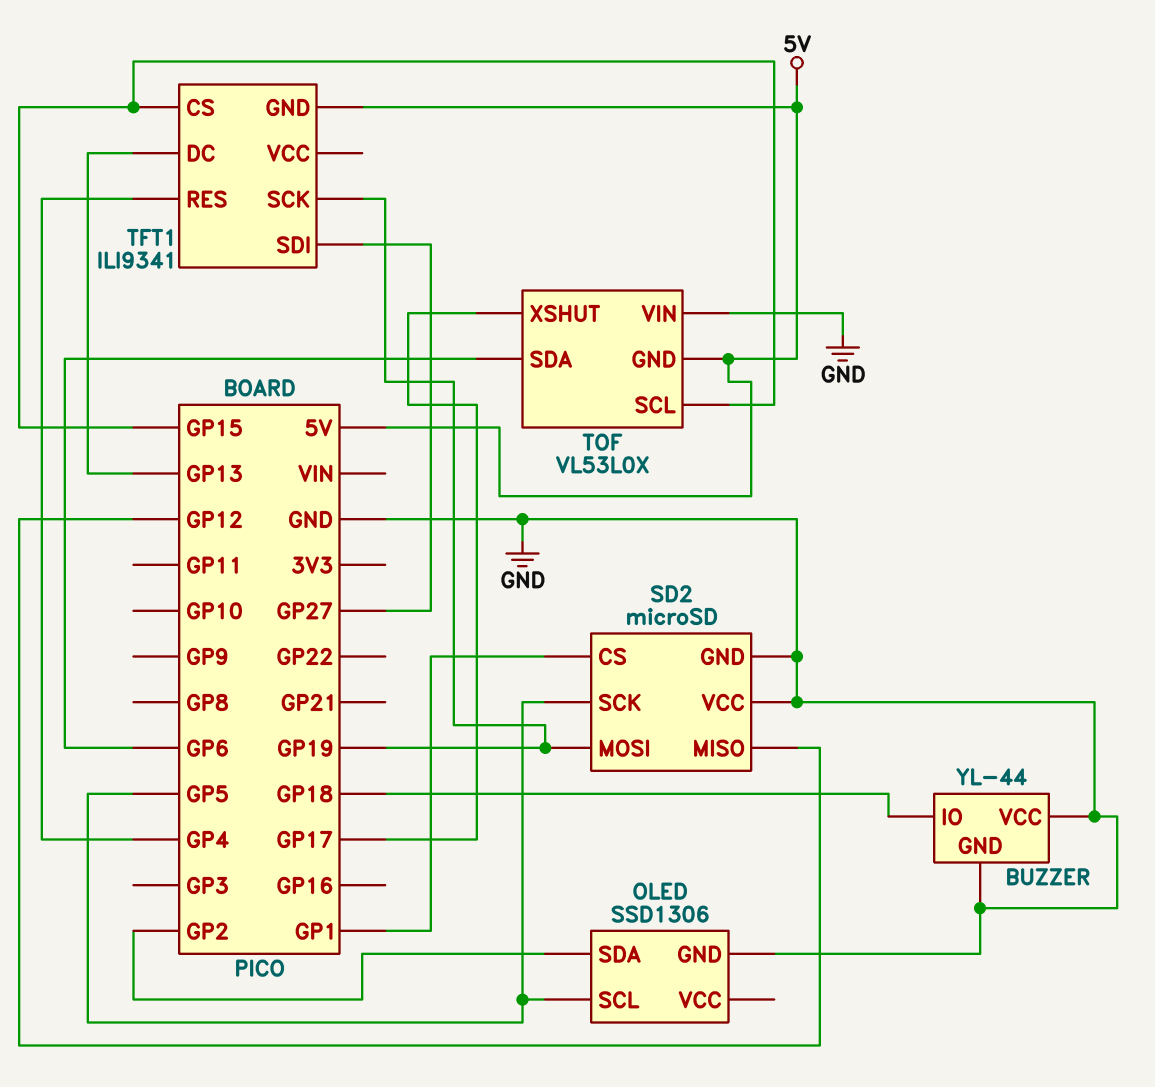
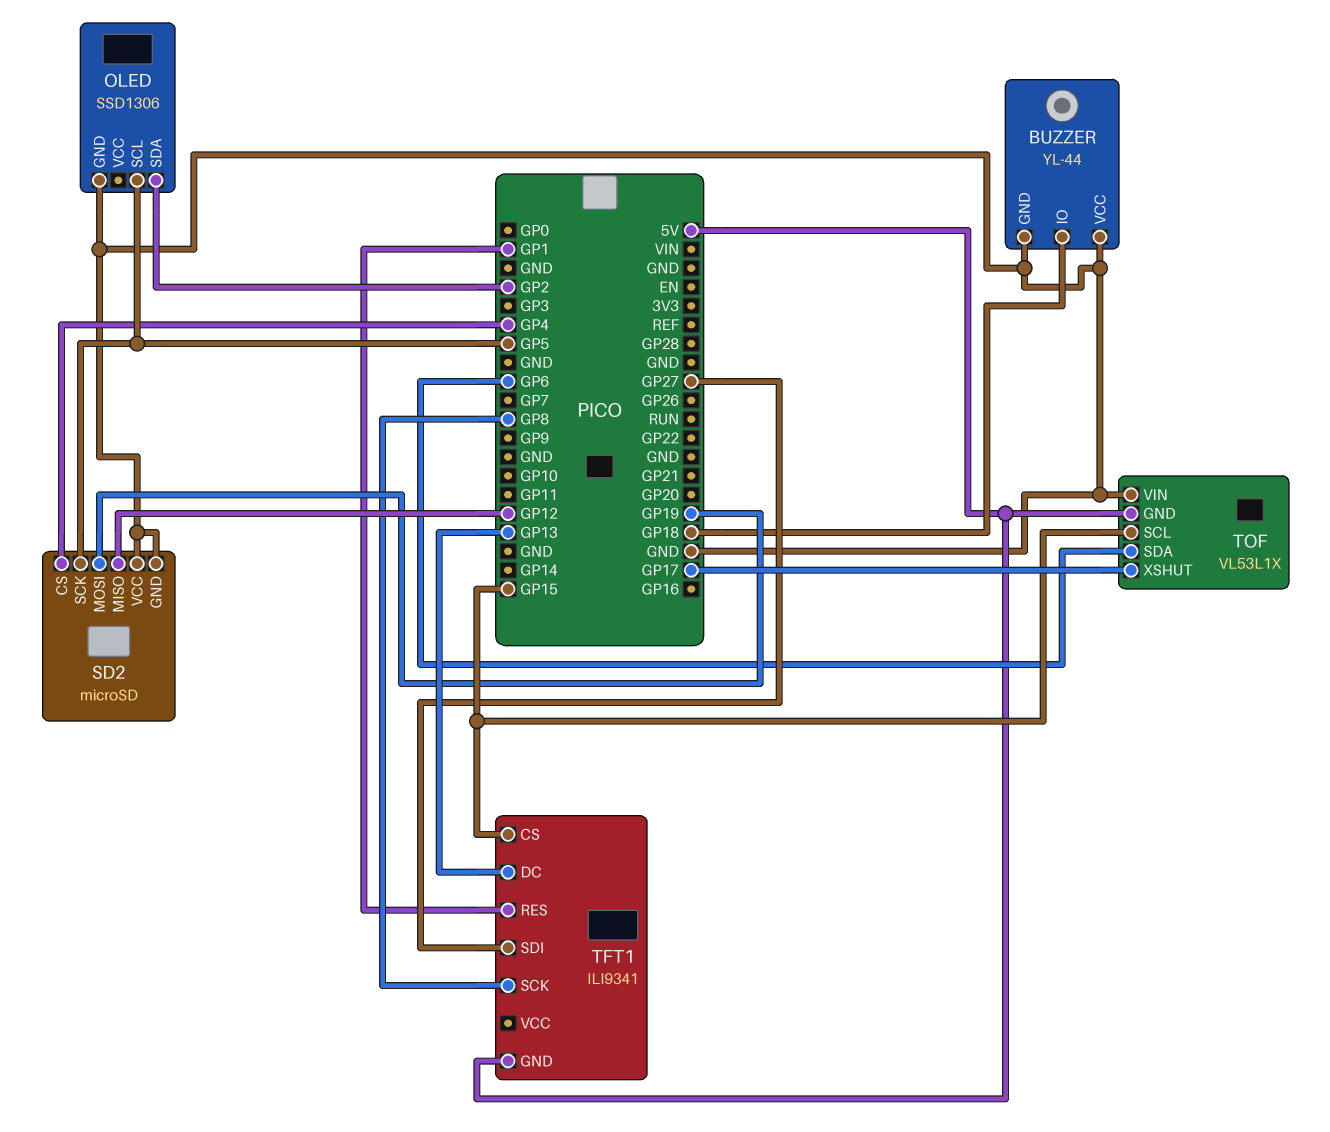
SD2 pin CS: GP1 -> GP4
TFT1 pin RES: GP4 -> GP1
TFT1 pin SCK: GP19 -> GP8
TOF: VL53L0X -> VL53L1X

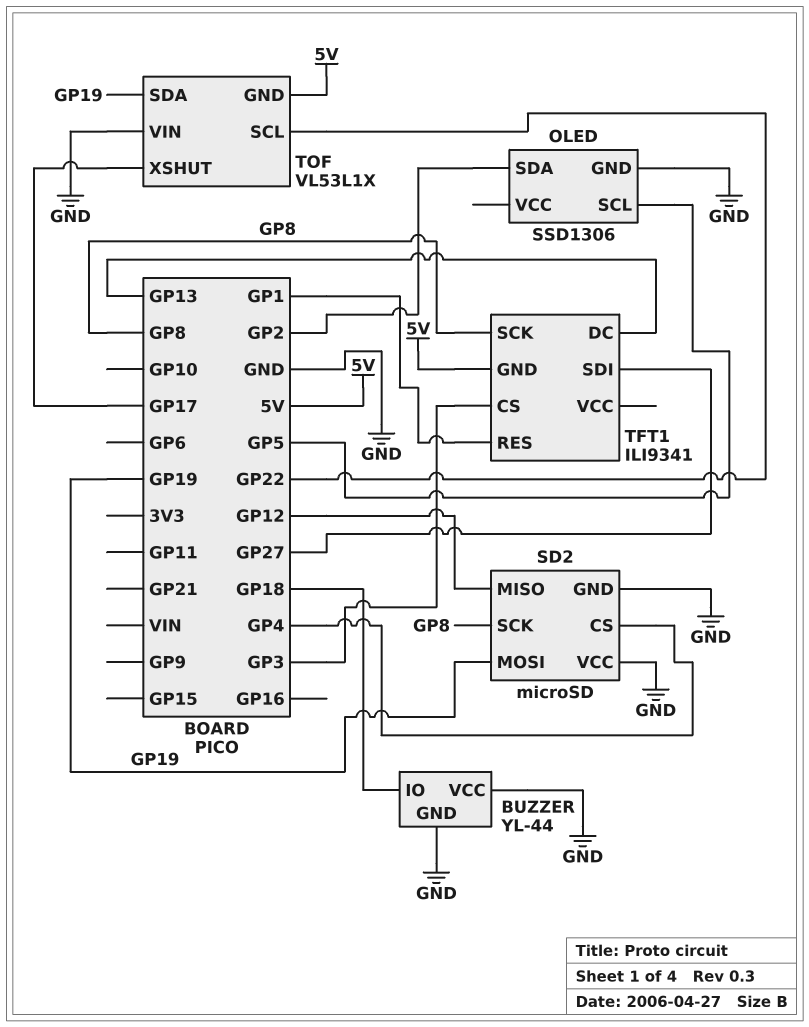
SD2 pin SCK: GP5 -> GP8
TFT1 pin CS: GP15 -> GP3
TOF pin SCL: GP15 -> GP22
TOF pin SDA: GP6 -> GP19

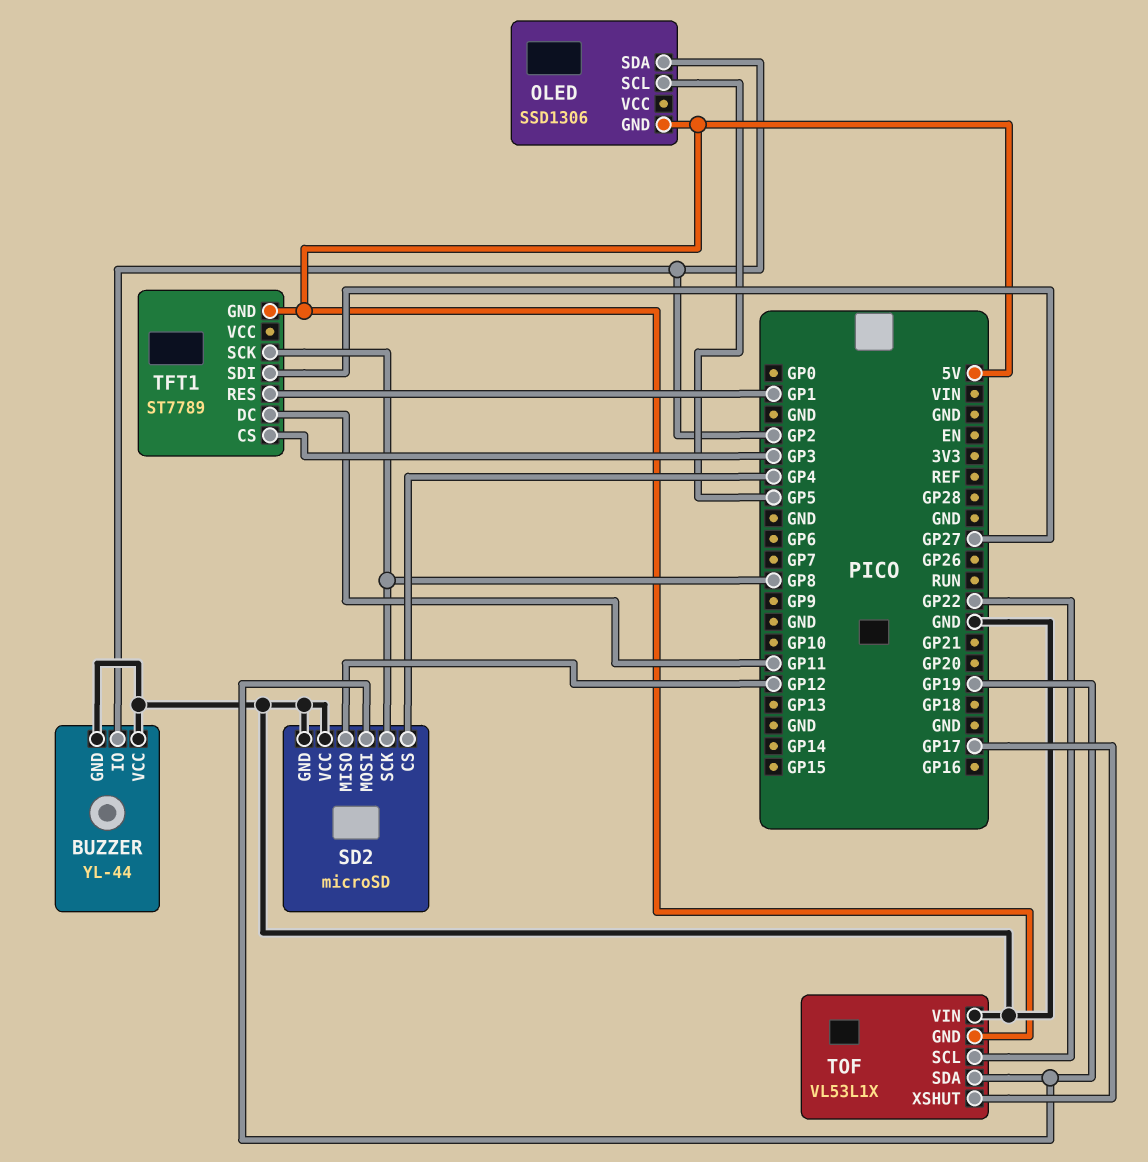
BUZZER pin IO: GP18 -> GP2
OLED pin GND: GND -> 5V
TFT1: ILI9341 -> ST7789
TFT1 pin DC: GP13 -> GP11

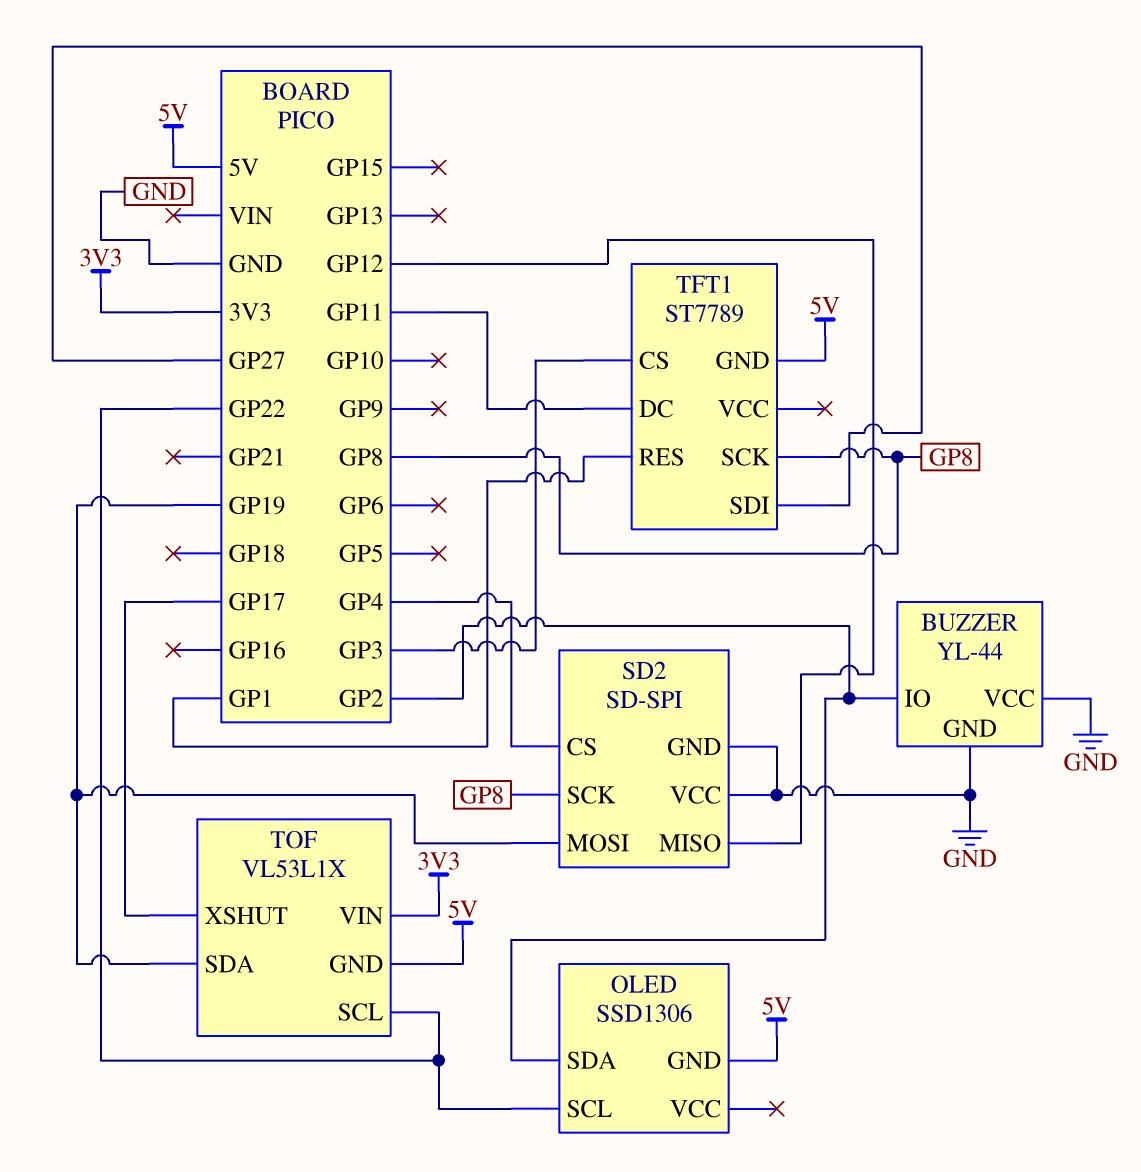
OLED pin SCL: GP5 -> GP22
SD2: microSD -> SD-SPI
TOF pin VIN: GND -> 3V3

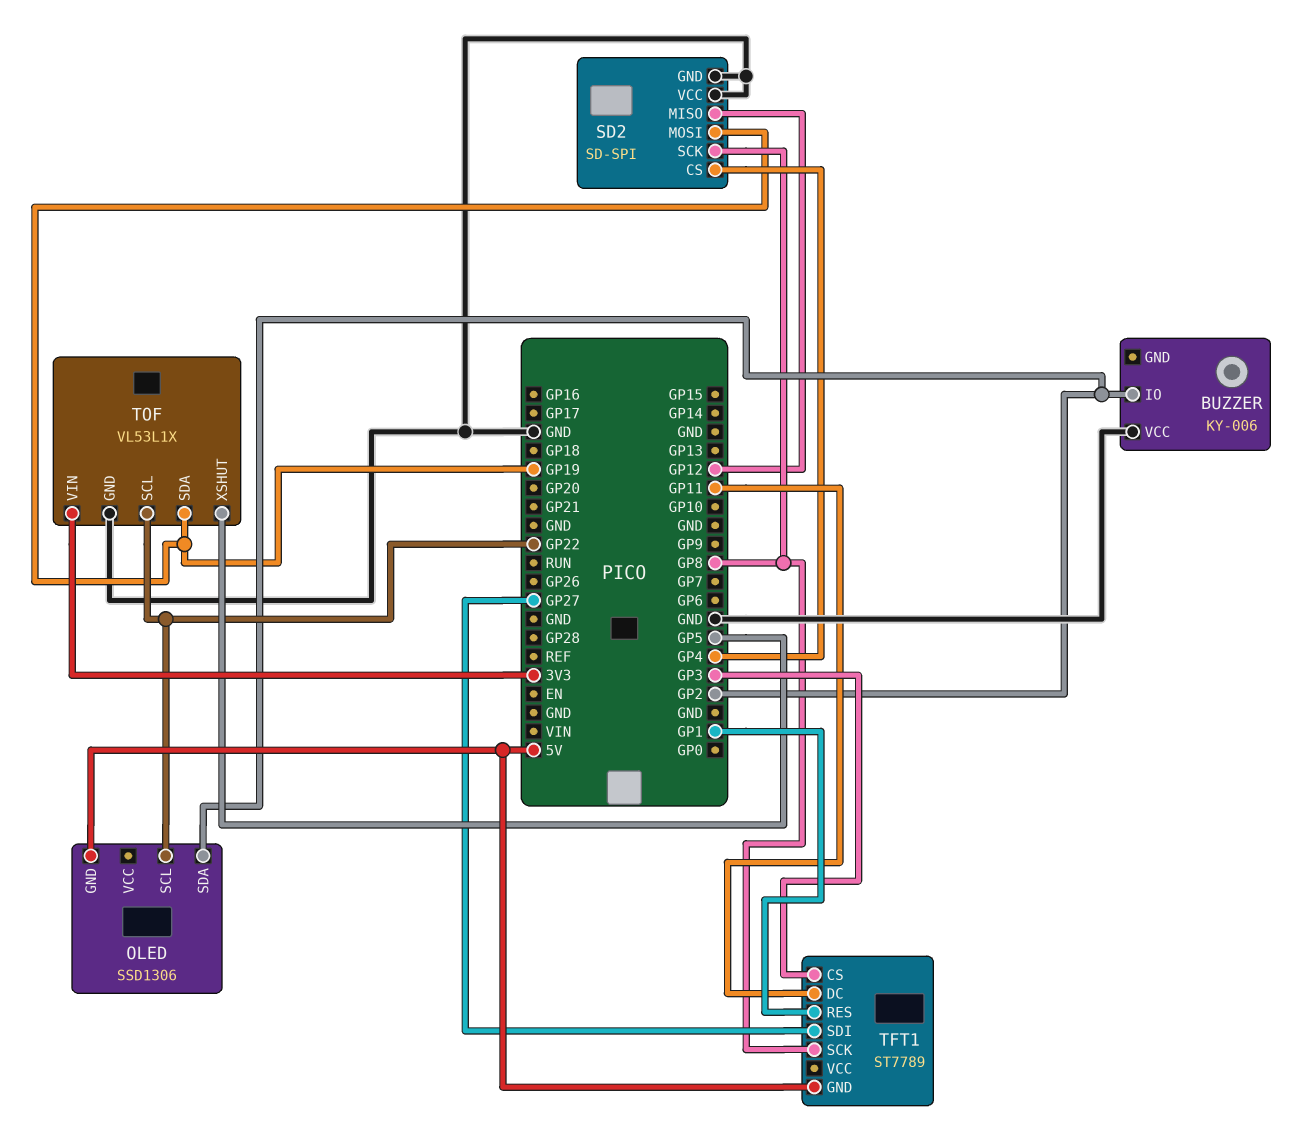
BUZZER: YL-44 -> KY-006
BUZZER pin GND: GND -> none
TOF pin GND: 5V -> GND
TOF pin XSHUT: GP17 -> GP5

